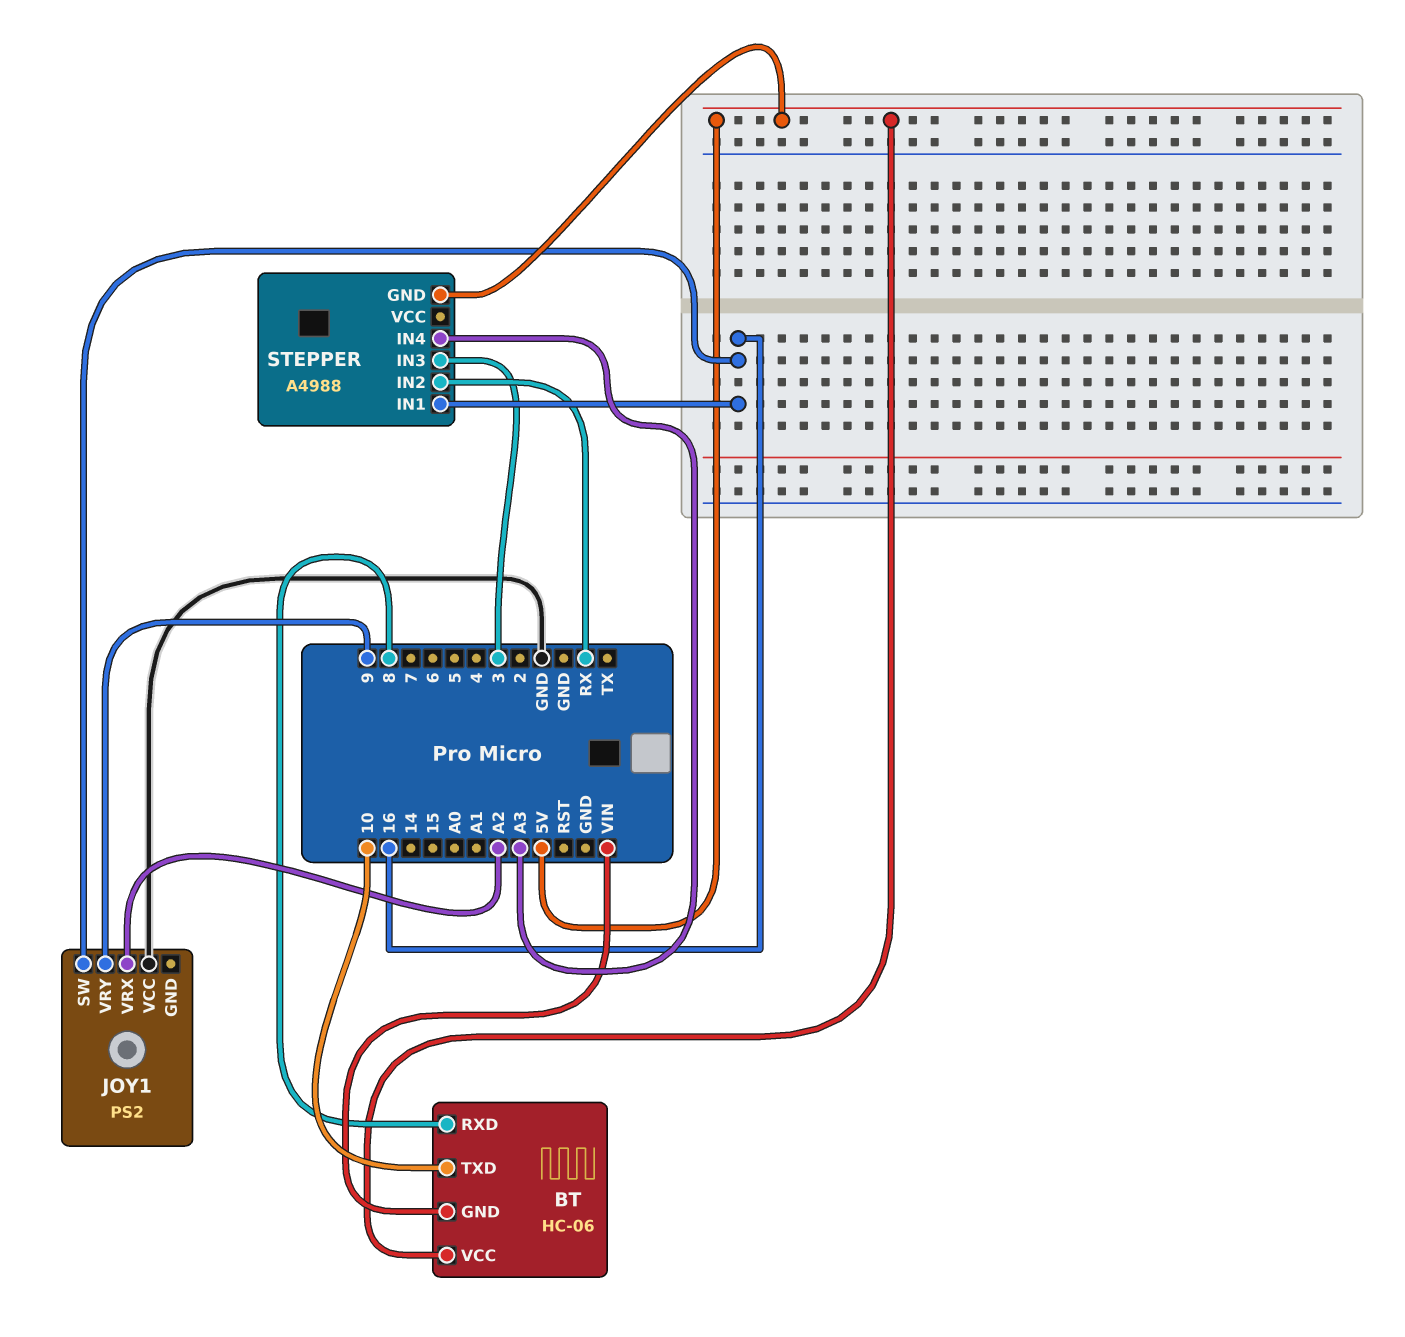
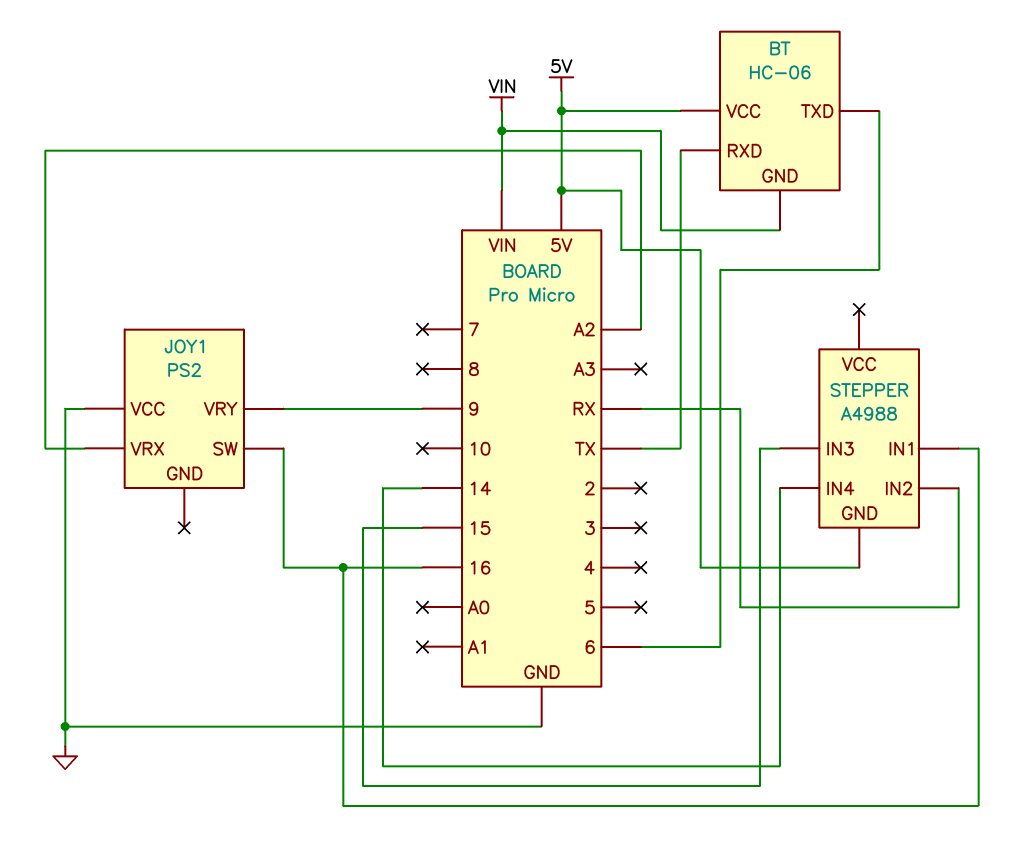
BT pin RXD: 8 -> TX
BT pin TXD: 10 -> 6
STEPPER pin IN3: 3 -> 15
STEPPER pin IN4: A3 -> 14

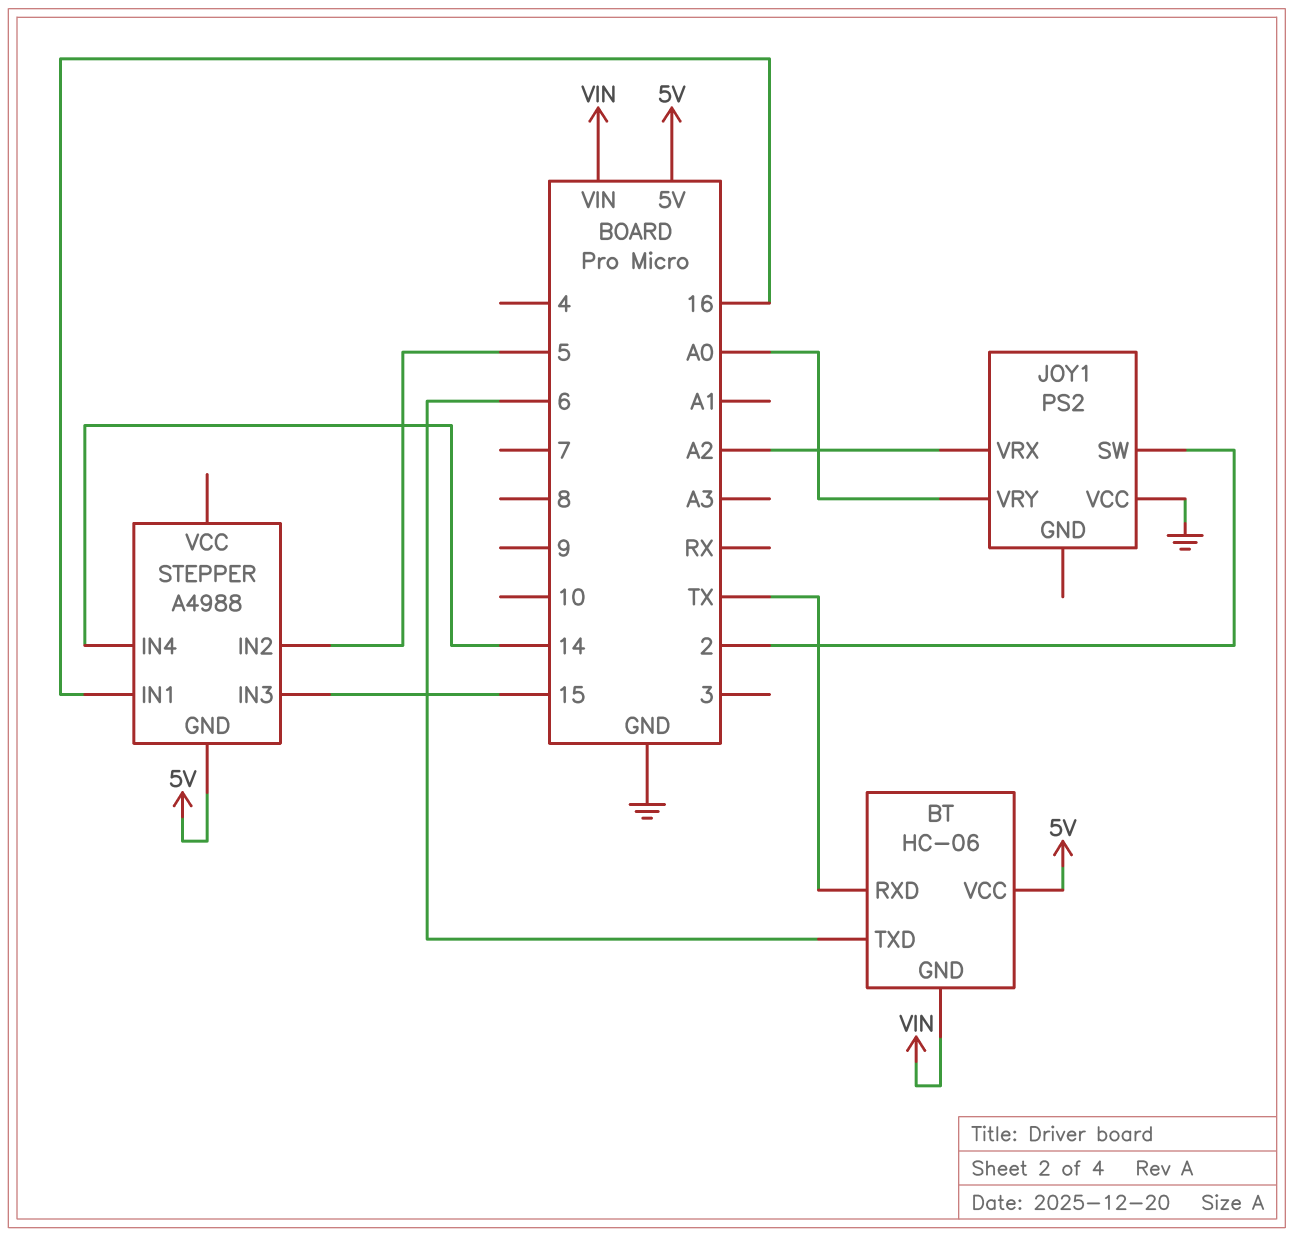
JOY1 pin SW: 16 -> 2
JOY1 pin VRY: 9 -> A0
STEPPER pin IN2: RX -> 5

